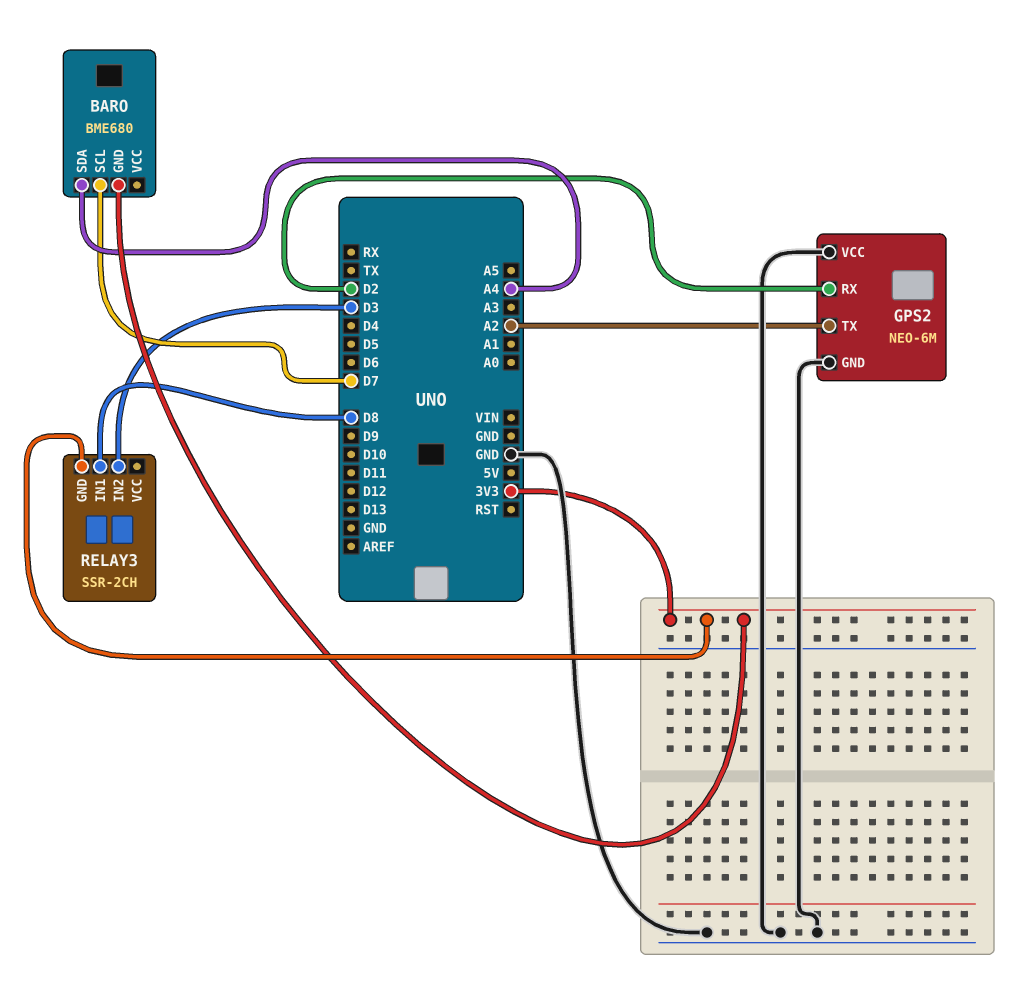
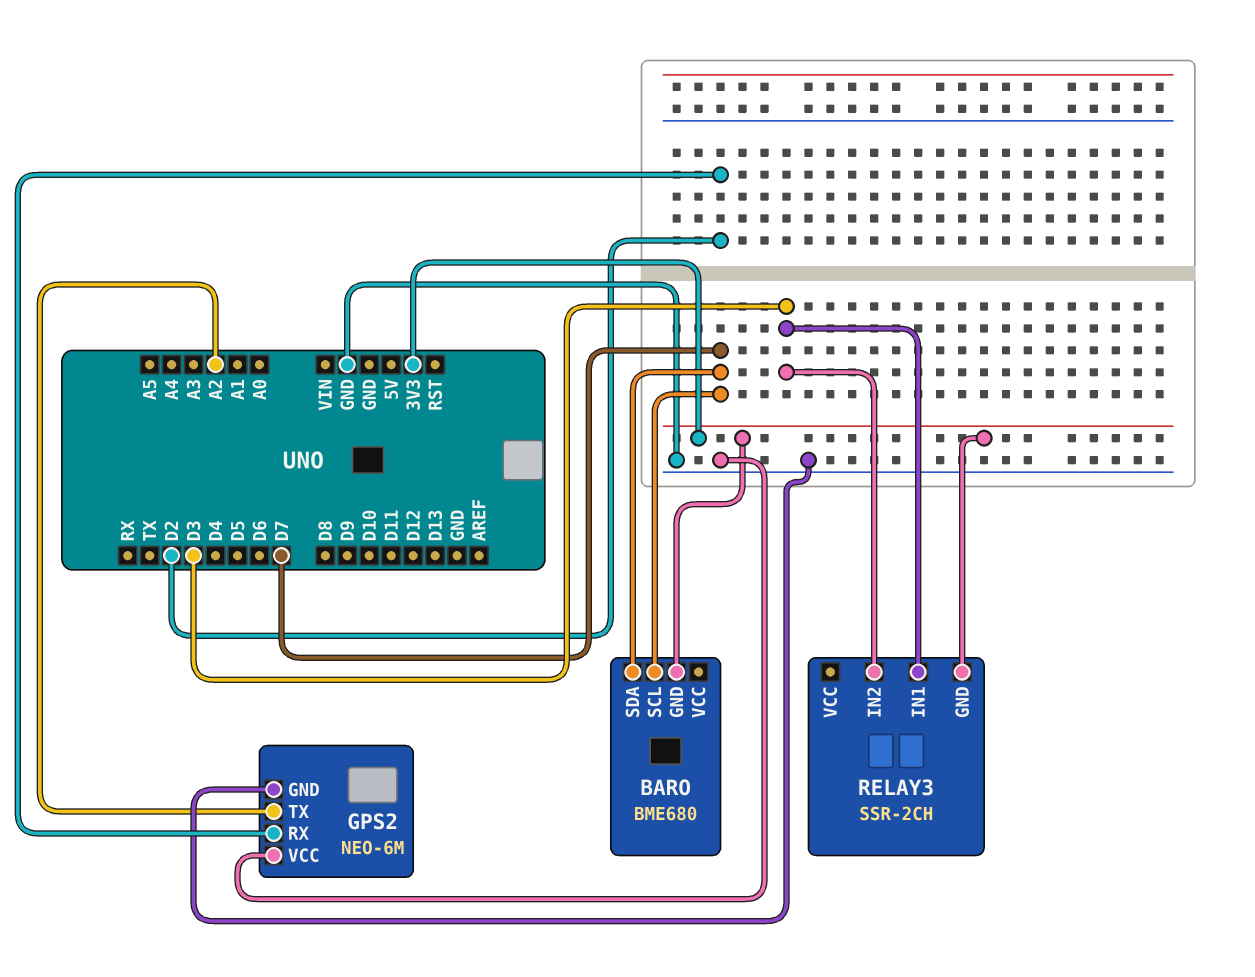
BARO pin SDA: A4 -> D7
RELAY3 pin IN1: D8 -> D3

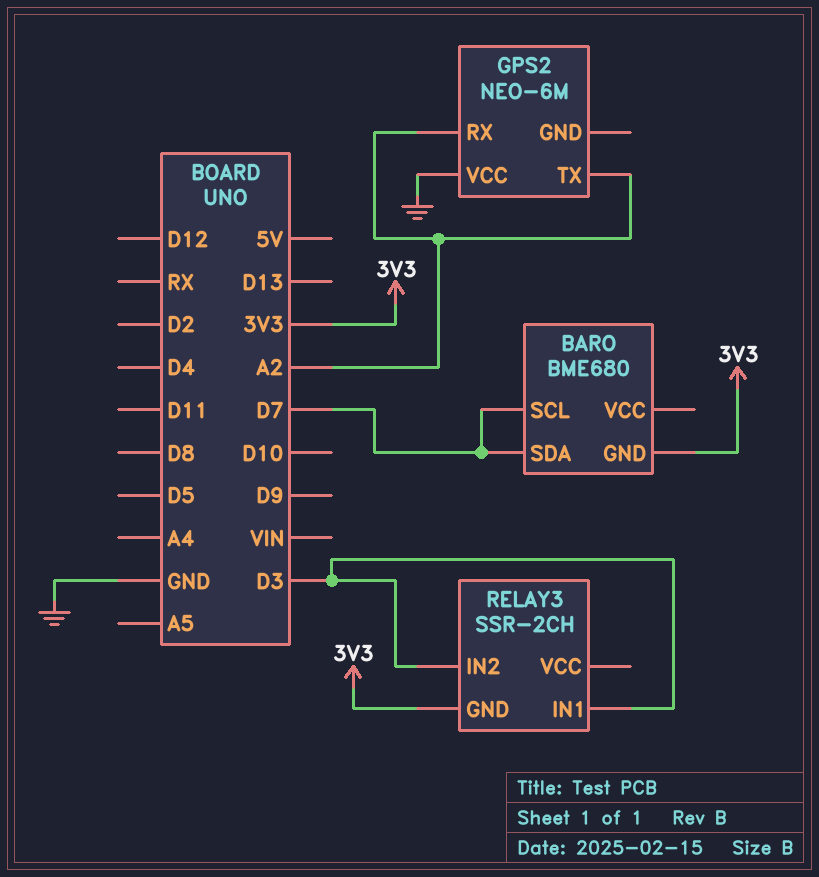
GPS2 pin GND: GND -> none
GPS2 pin RX: D2 -> A2

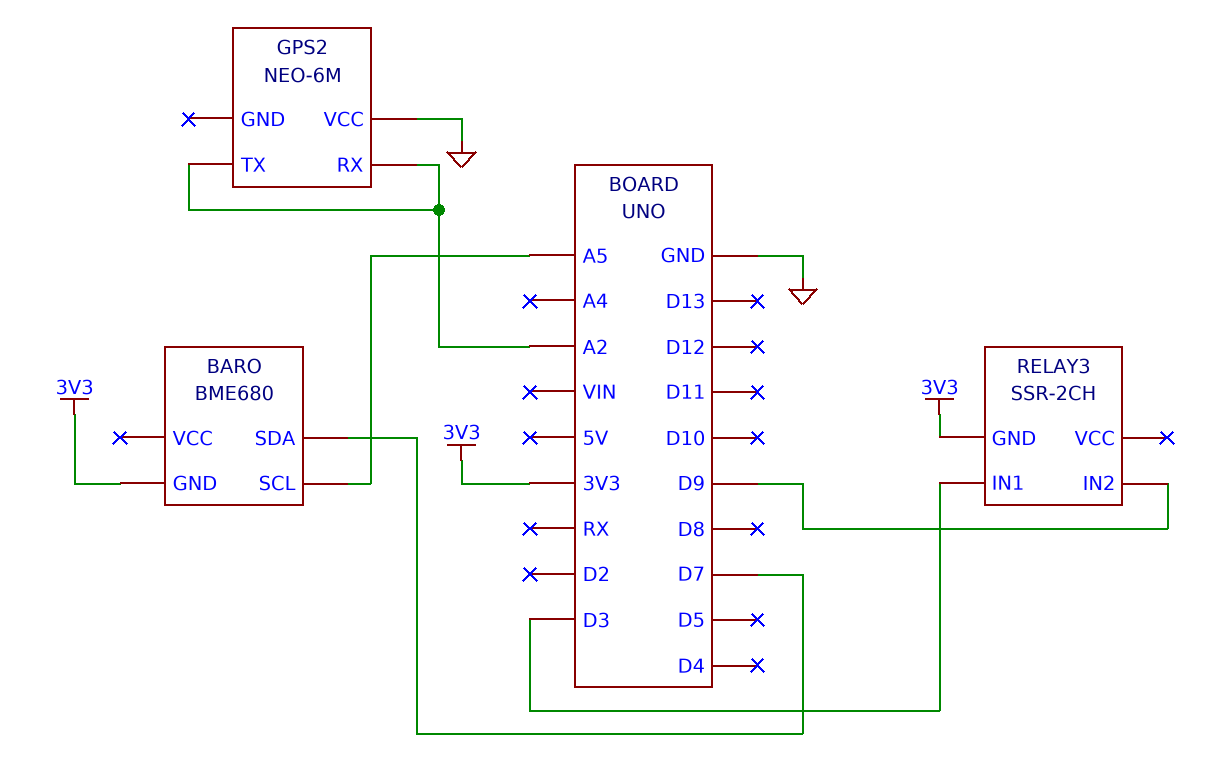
BARO pin SCL: D7 -> A5
RELAY3 pin IN2: D3 -> D9

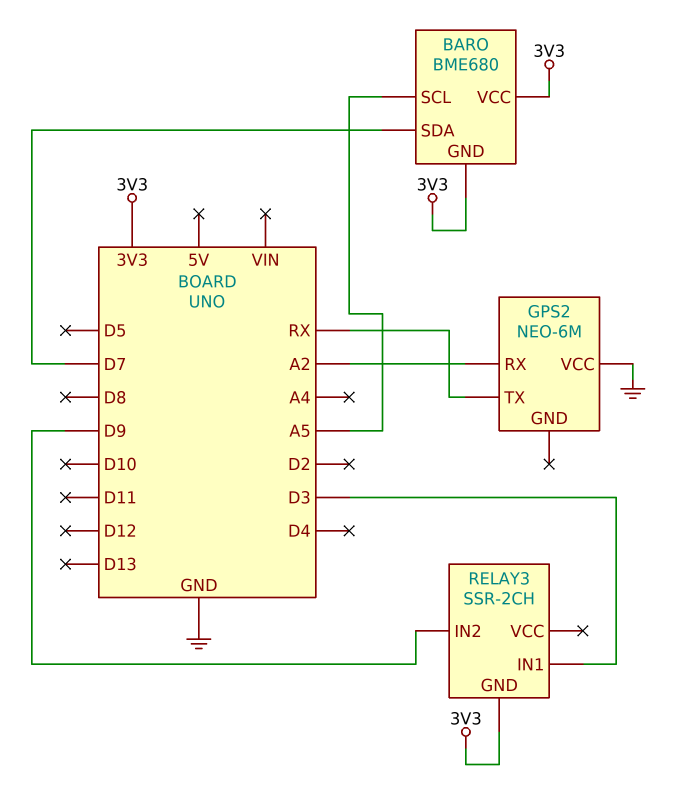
BARO pin VCC: none -> 3V3
GPS2 pin TX: A2 -> RX

